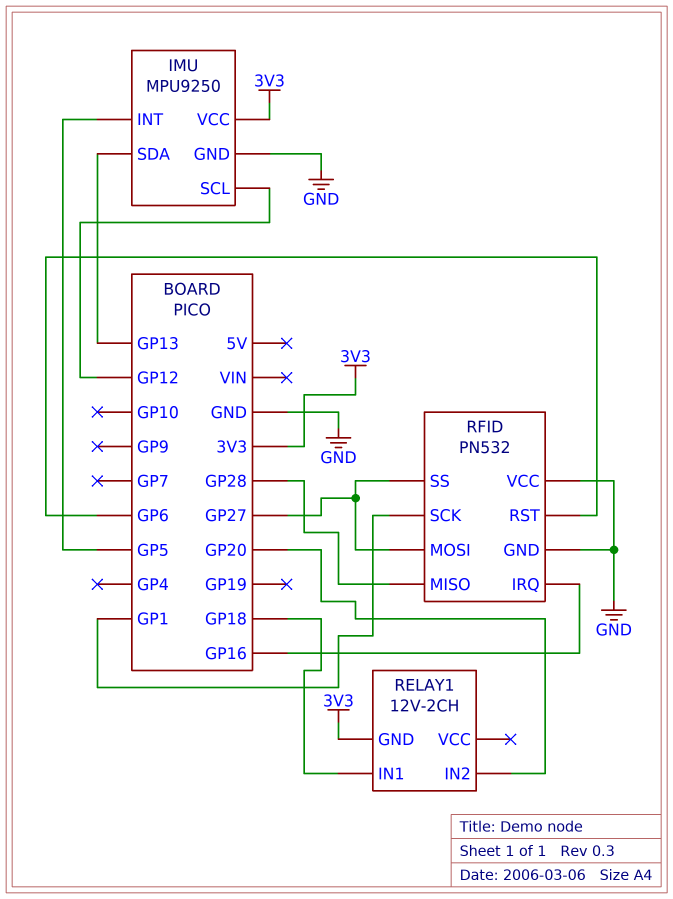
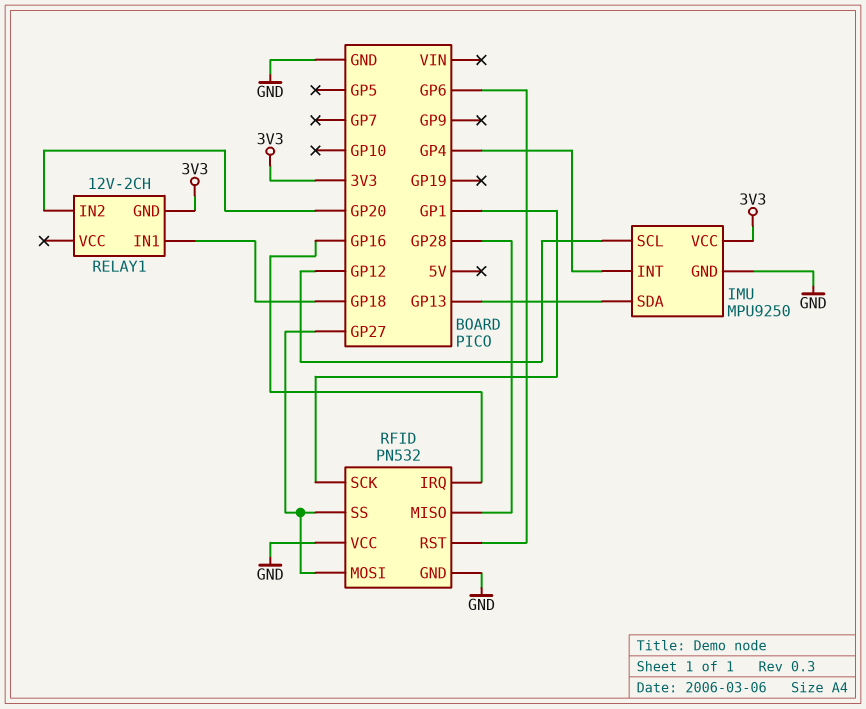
IMU pin INT: GP5 -> GP4

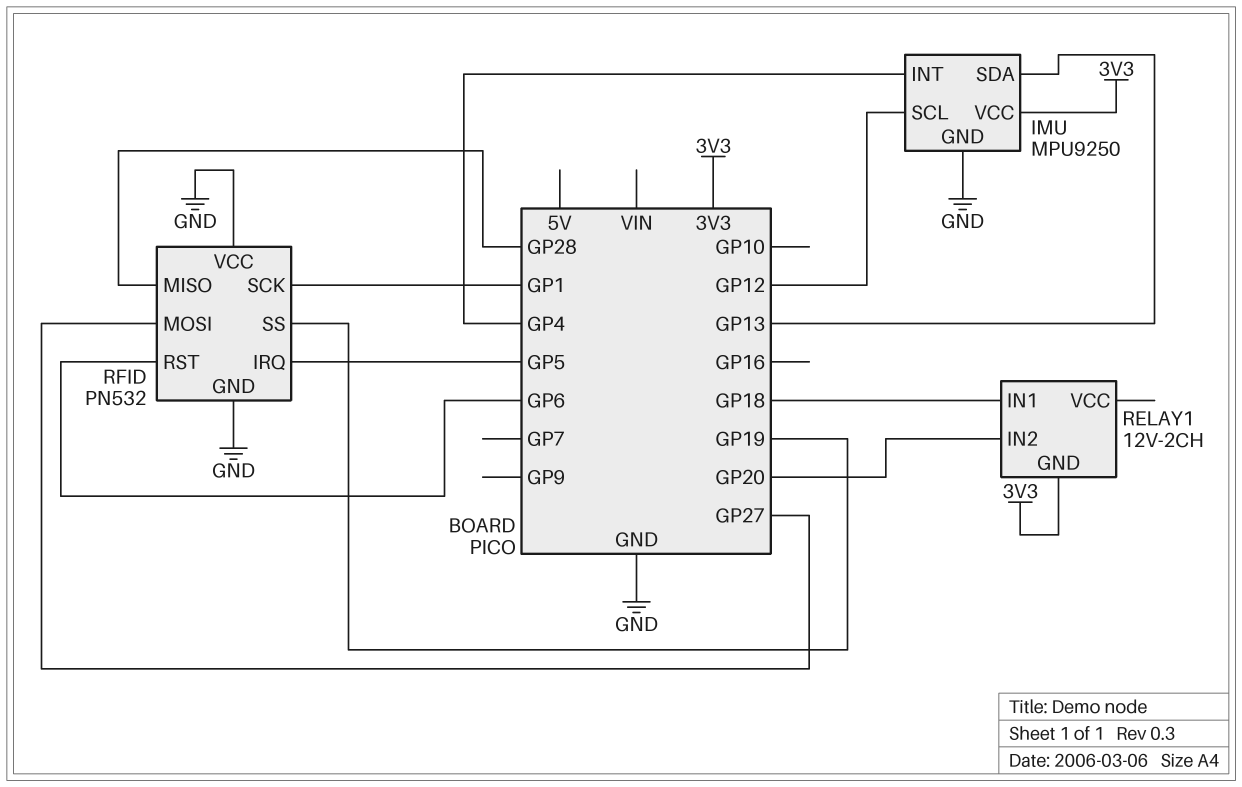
RFID pin IRQ: GP16 -> GP5
RFID pin SS: GP27 -> GP19

